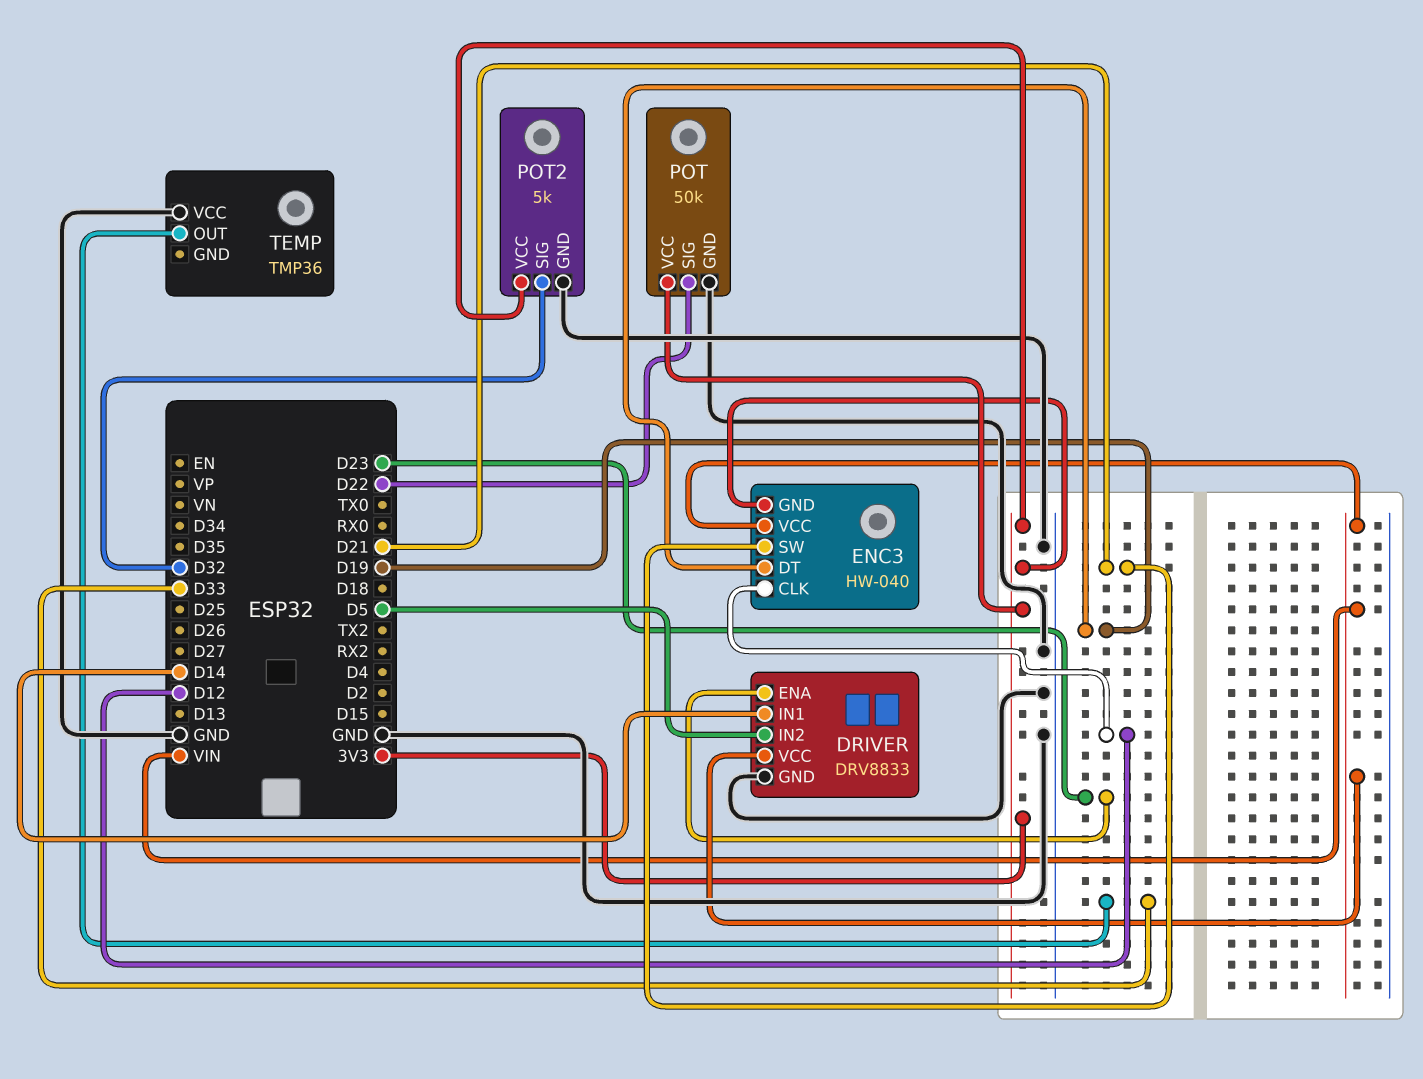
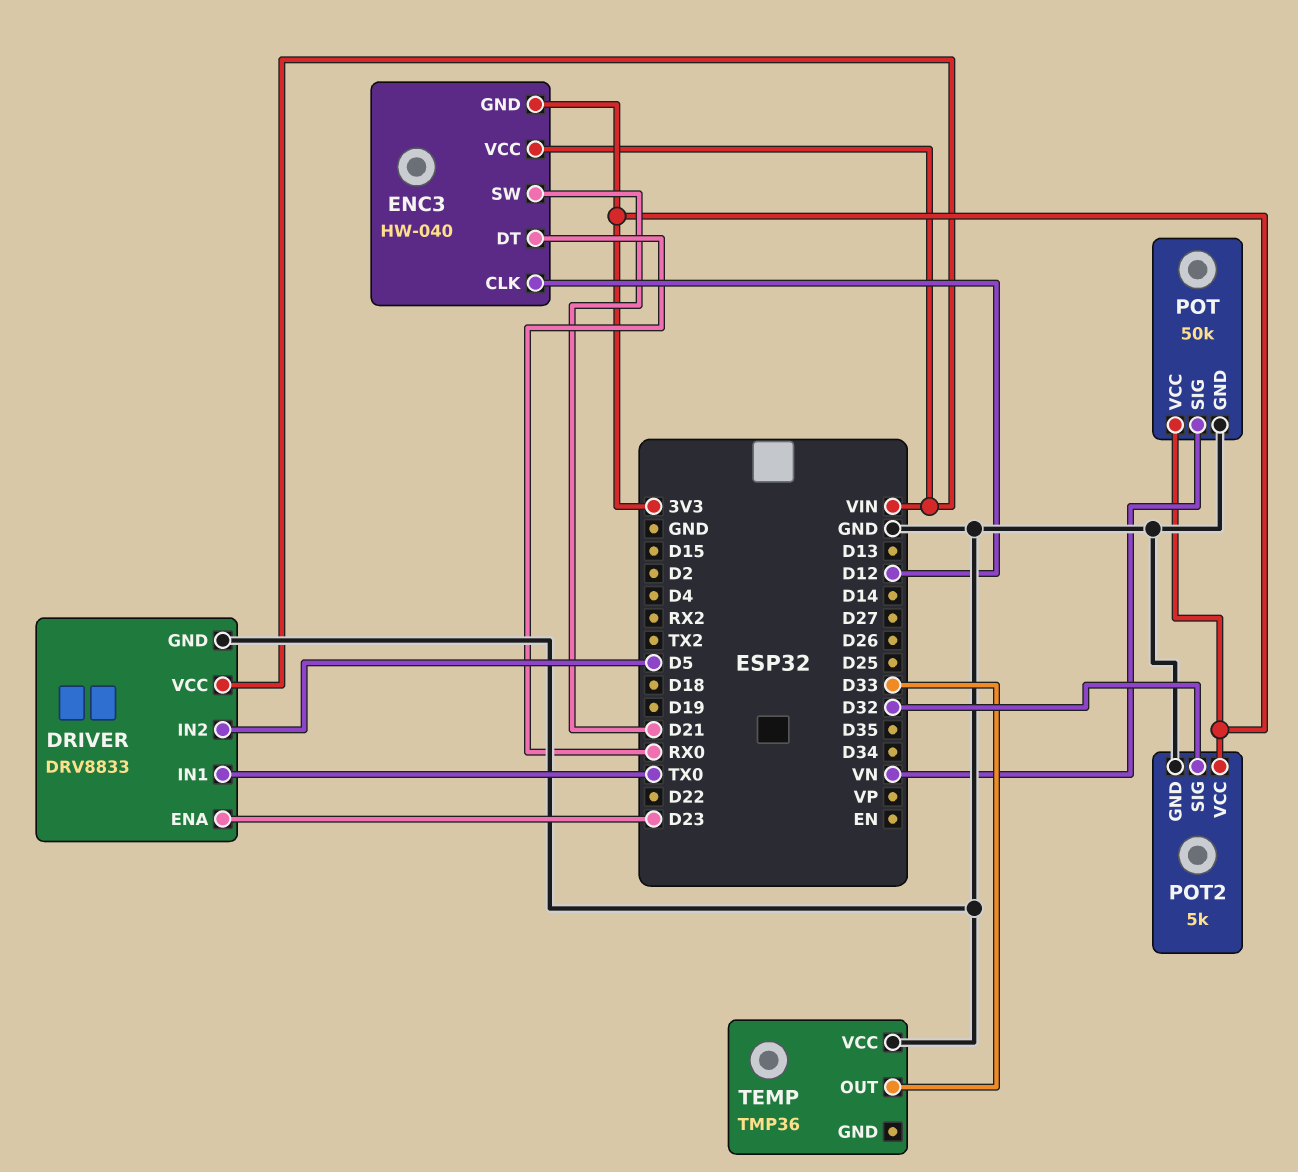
DRIVER pin IN1: D14 -> TX0
ENC3 pin DT: D19 -> RX0
POT pin SIG: D22 -> VN

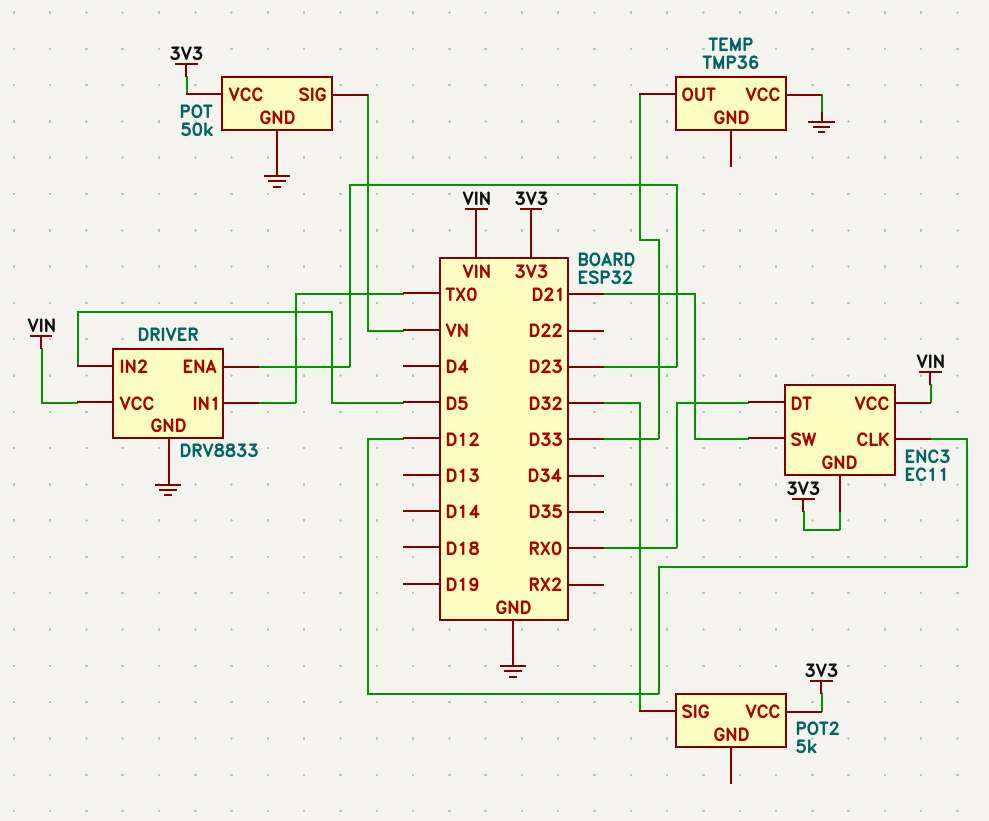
ENC3: HW-040 -> EC11
POT2 pin GND: GND -> none

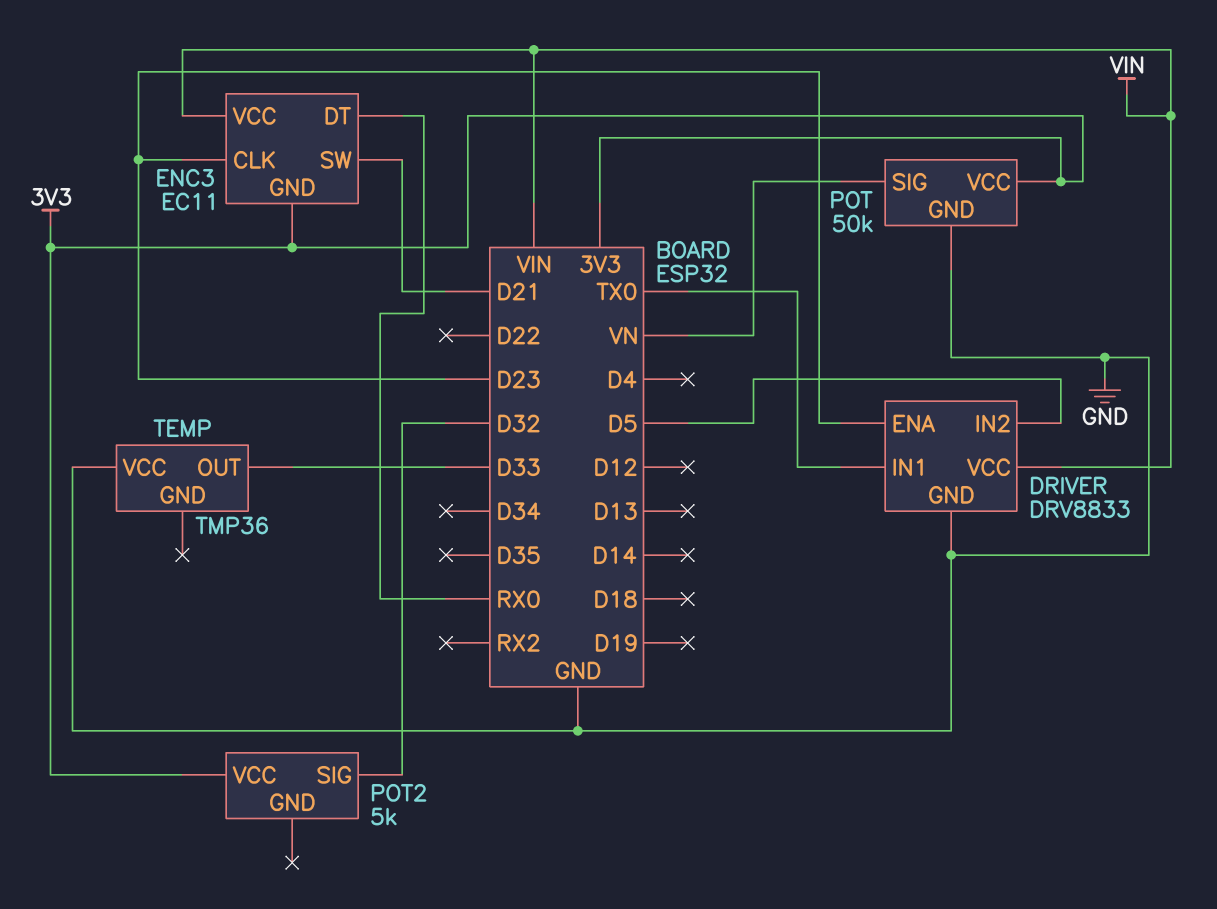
ENC3 pin CLK: D12 -> D23

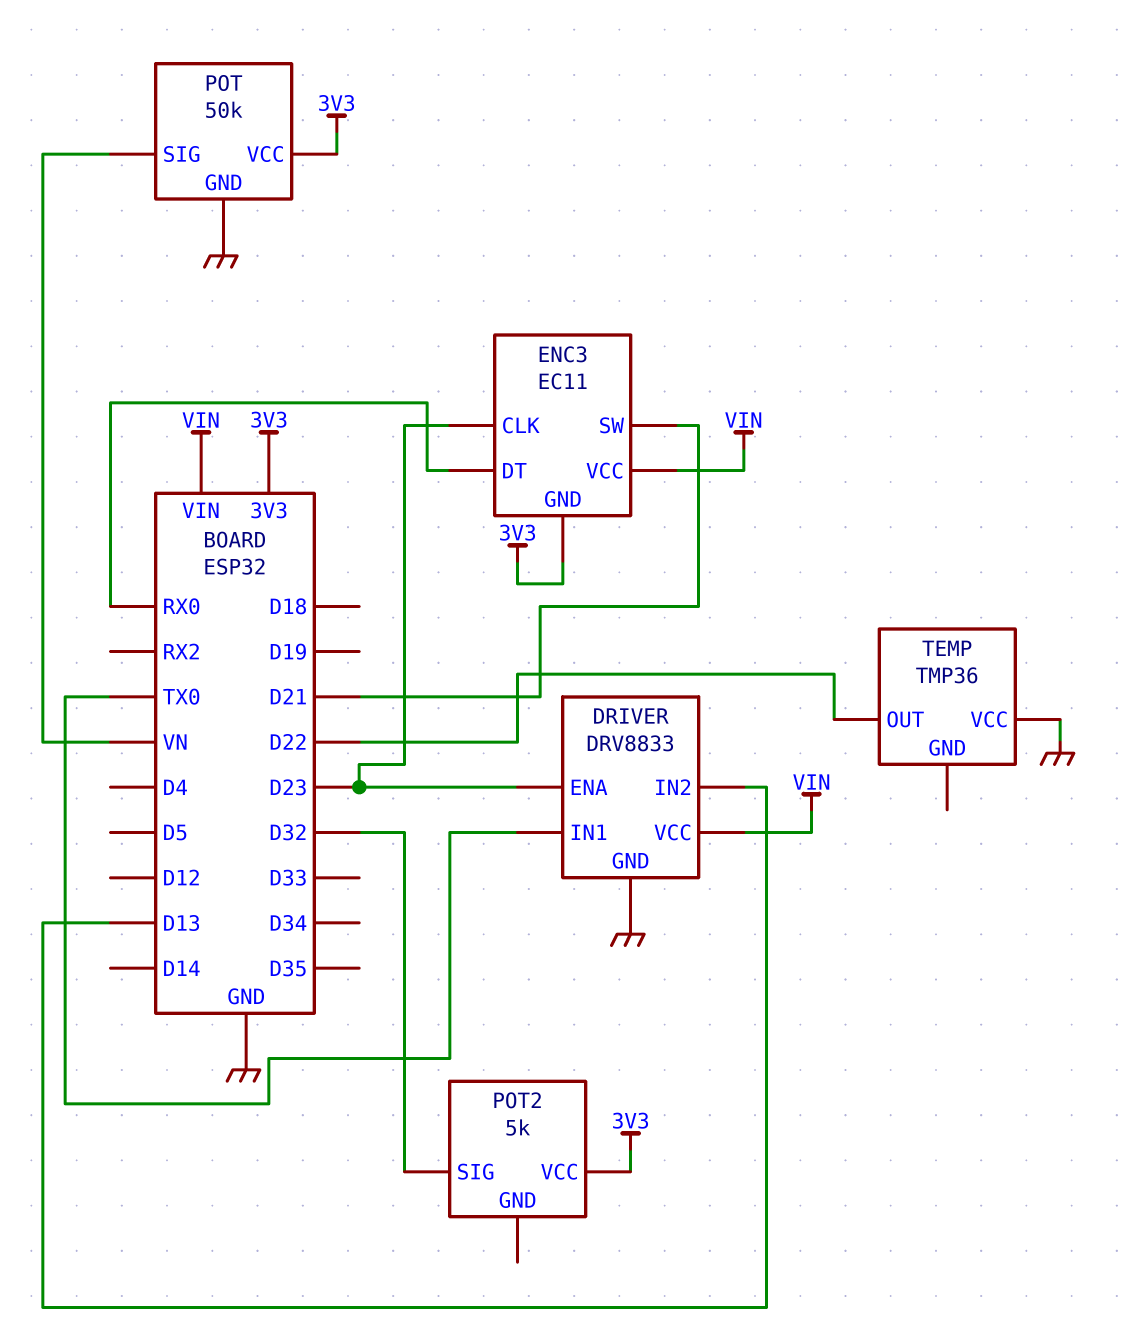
DRIVER pin IN2: D5 -> D13
TEMP pin OUT: D33 -> D22

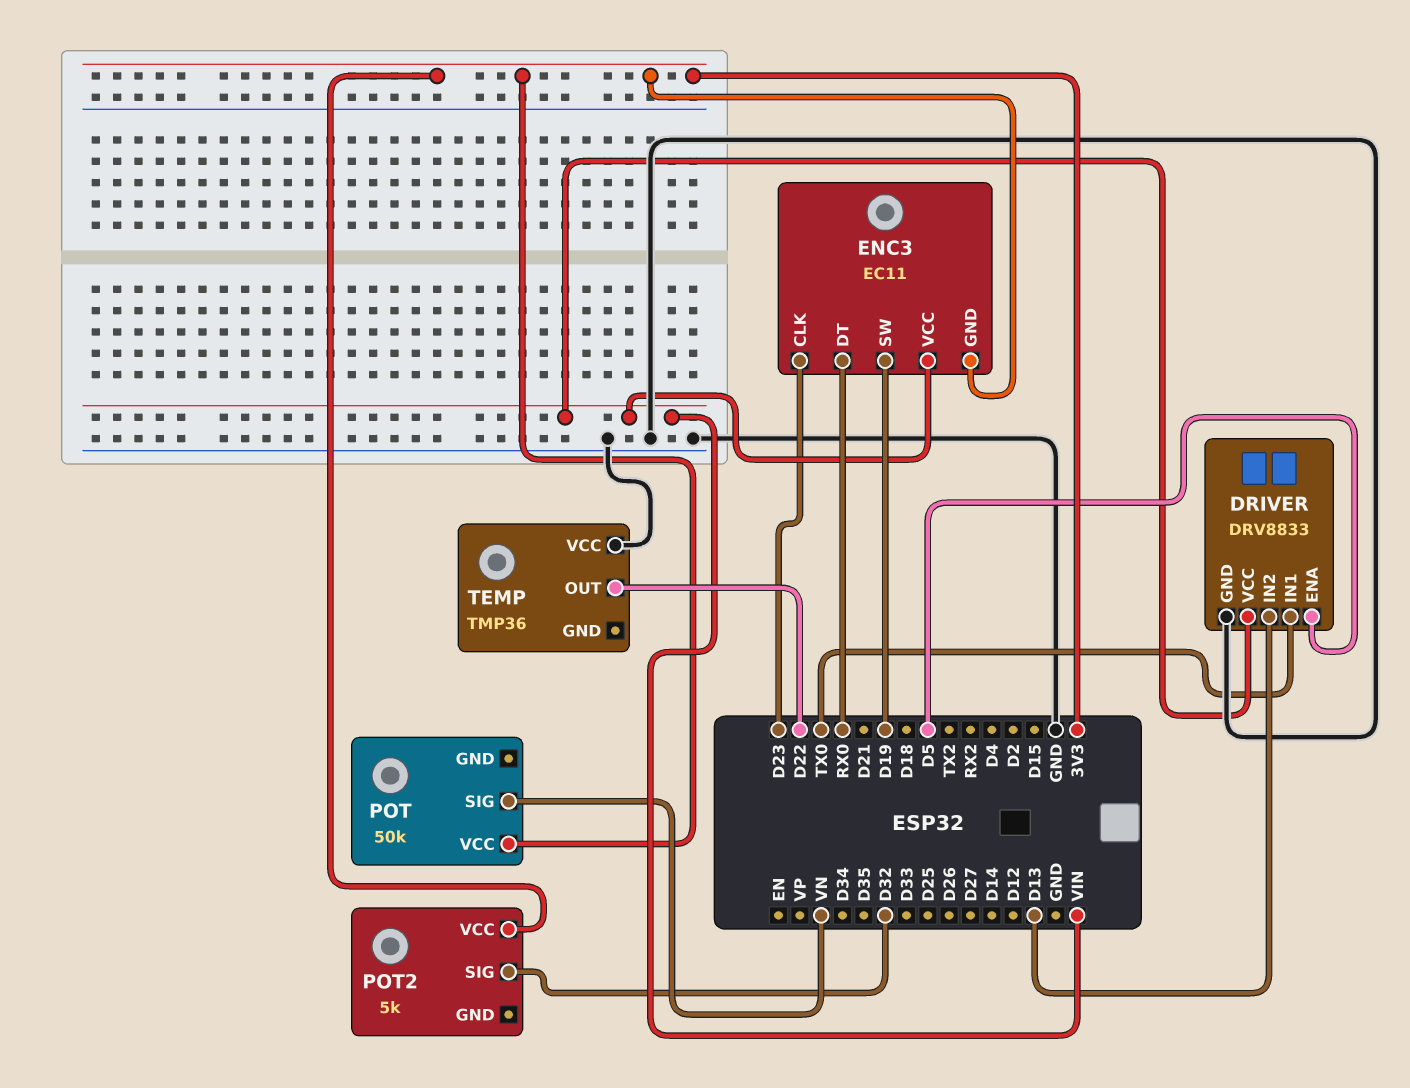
DRIVER pin ENA: D23 -> D5
ENC3 pin SW: D21 -> D19
POT pin GND: GND -> none

